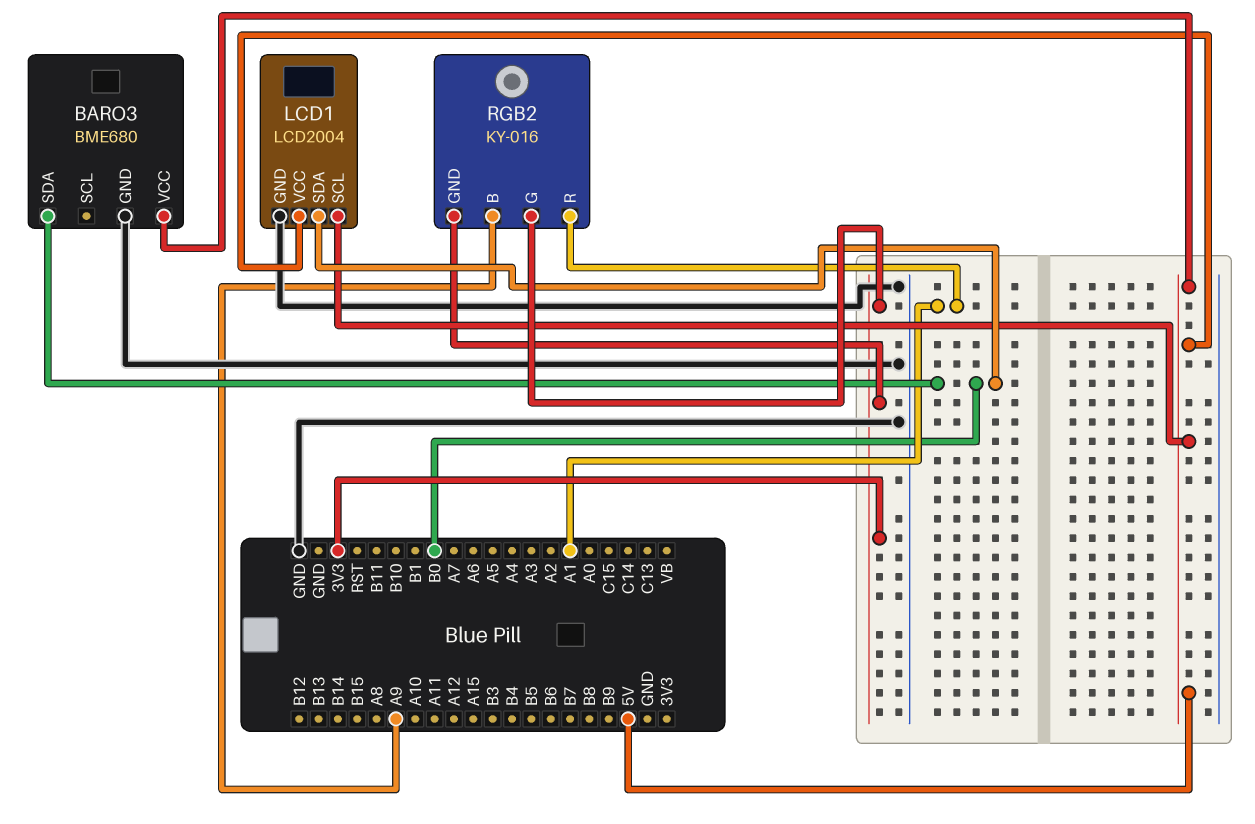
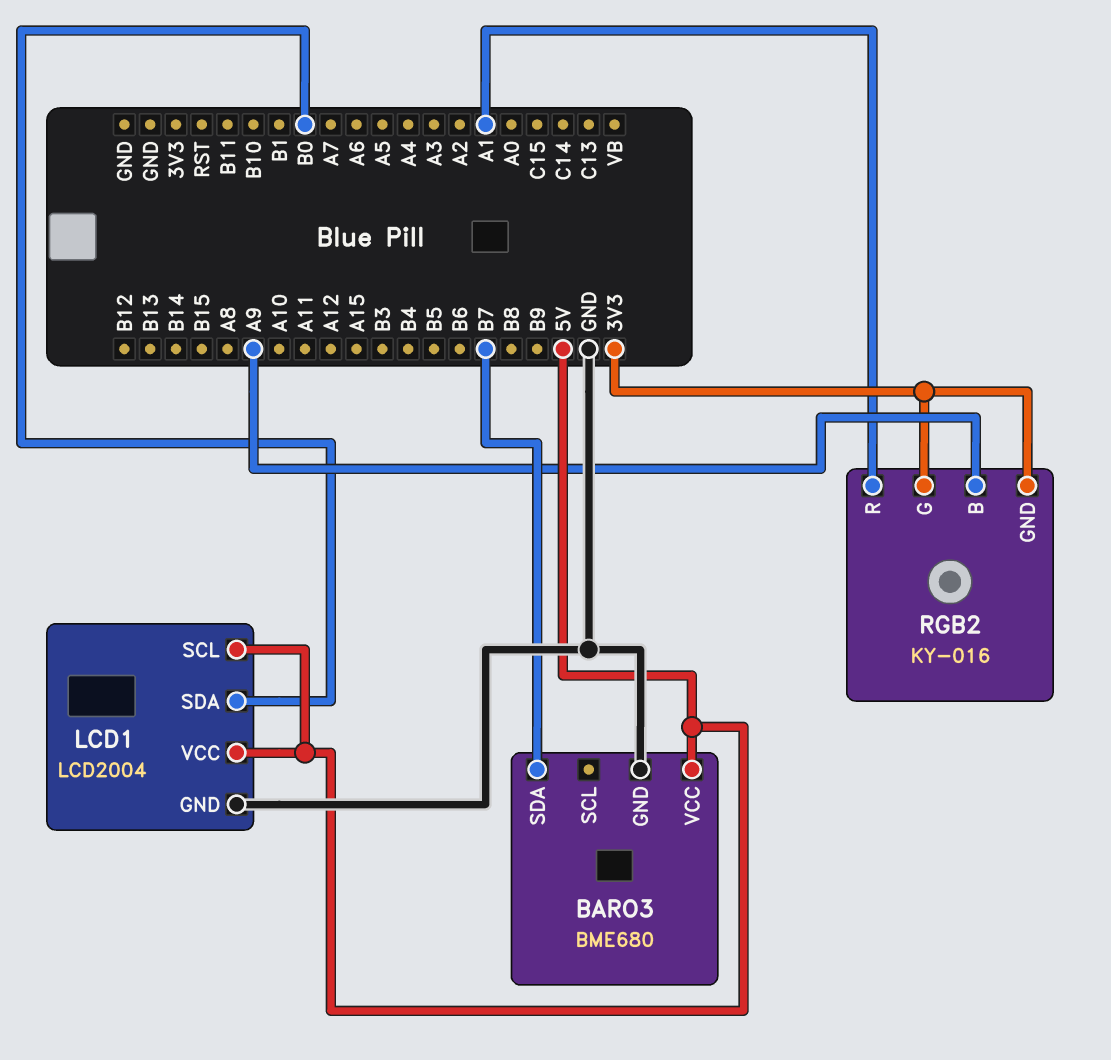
BARO3 pin SDA: B0 -> B7

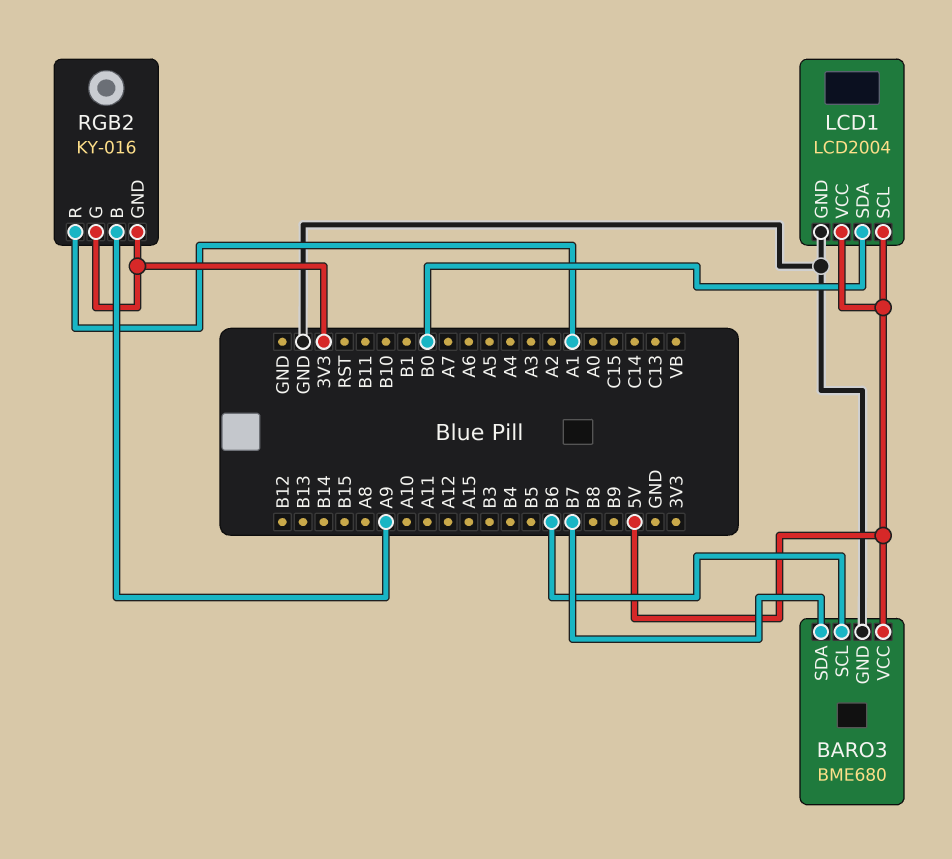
BARO3 pin SCL: none -> B6

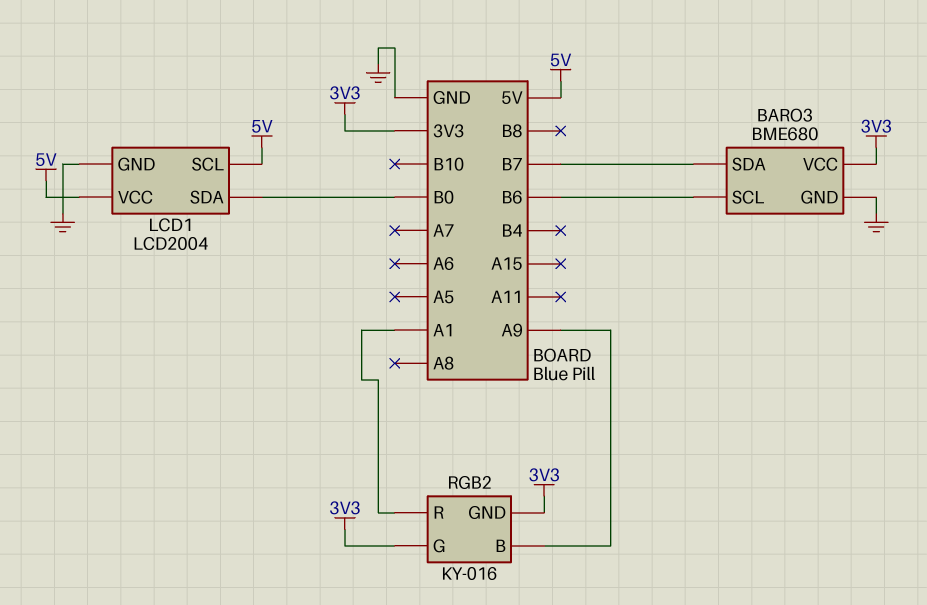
BARO3 pin VCC: 5V -> 3V3

